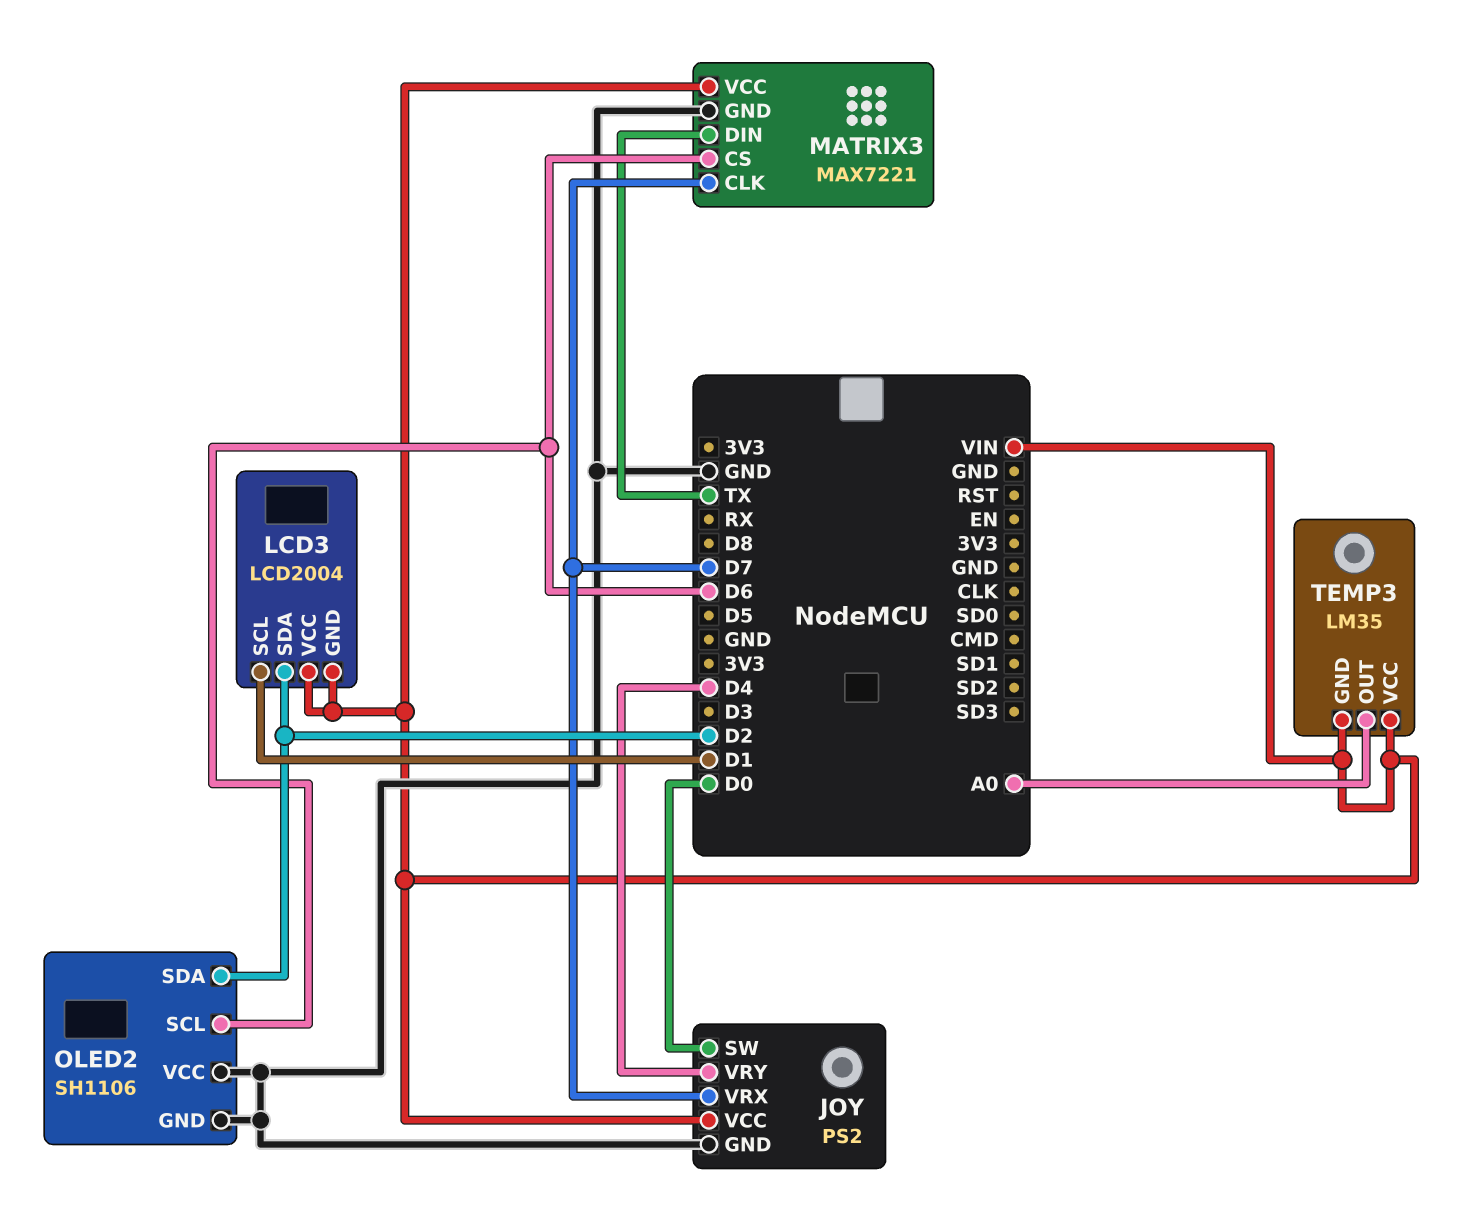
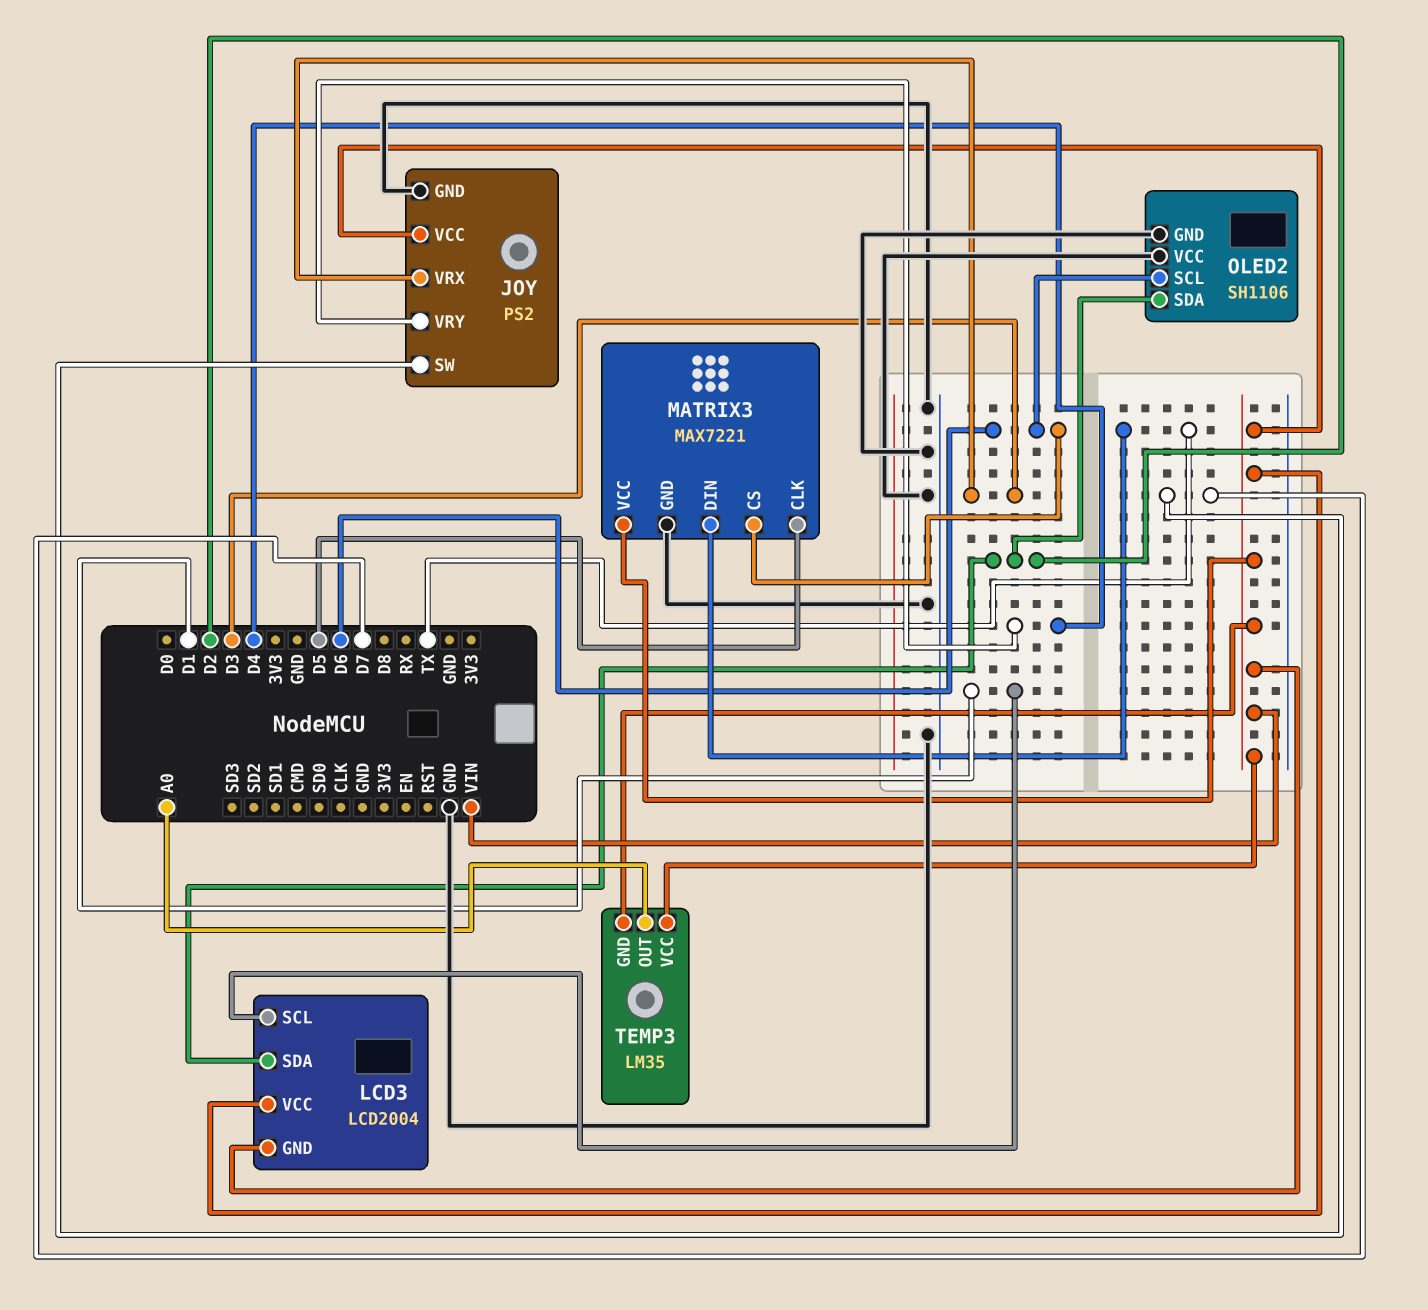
JOY pin SW: D0 -> D7
JOY pin VRX: D7 -> D3
MATRIX3 pin CLK: D7 -> D5

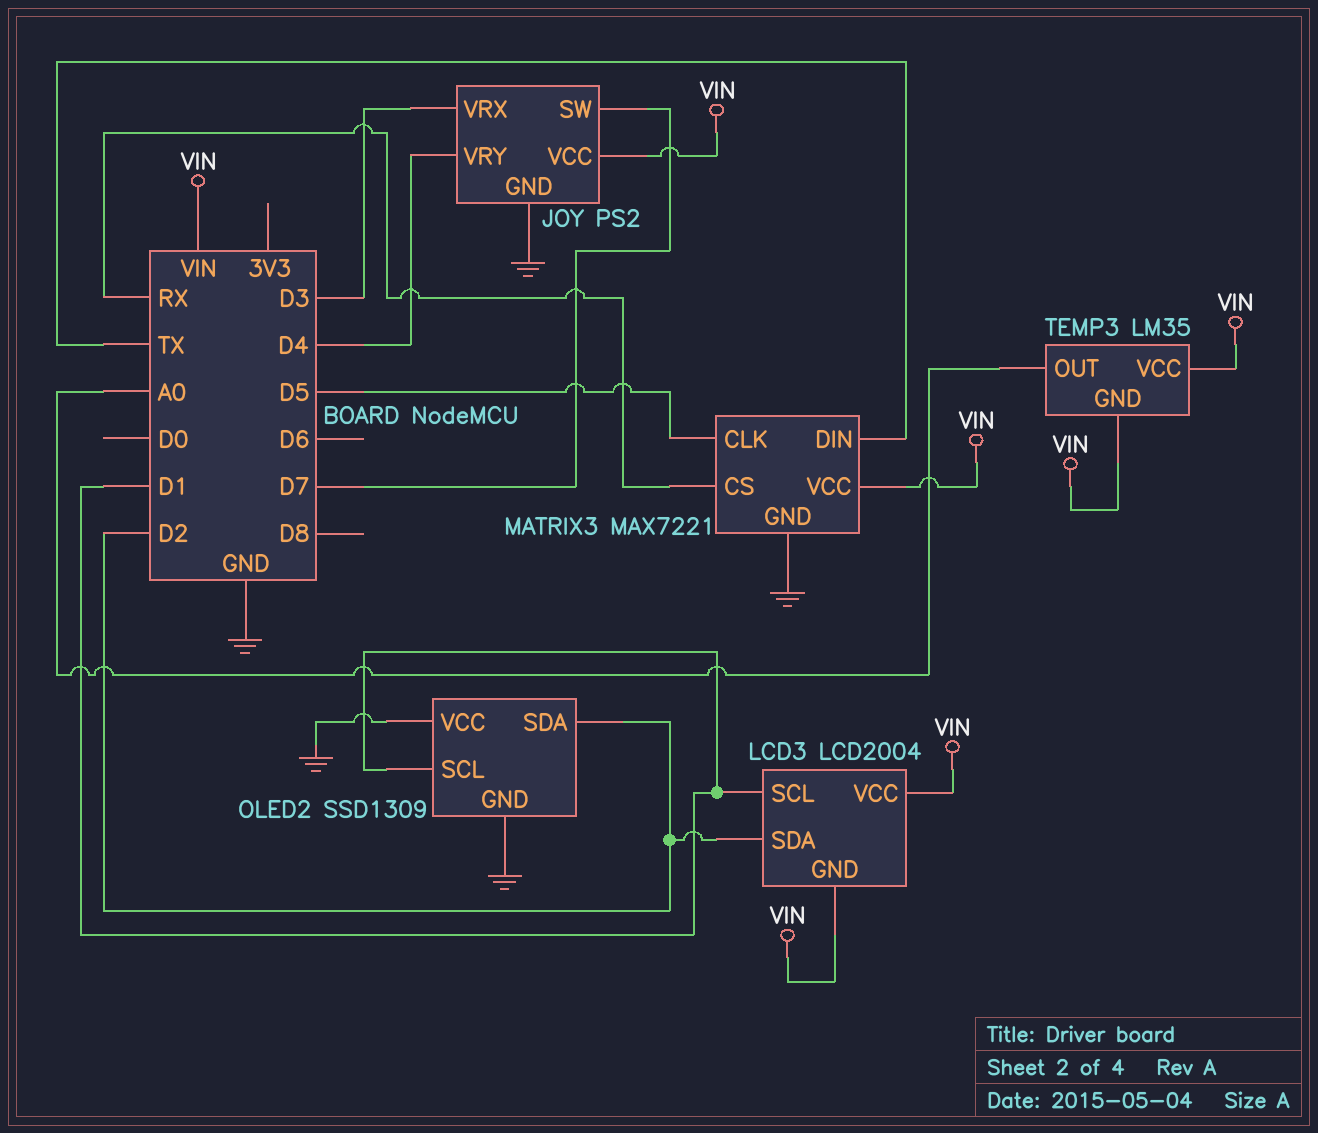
MATRIX3 pin CS: D6 -> RX
OLED2: SH1106 -> SSD1309
OLED2 pin SCL: D6 -> D1

